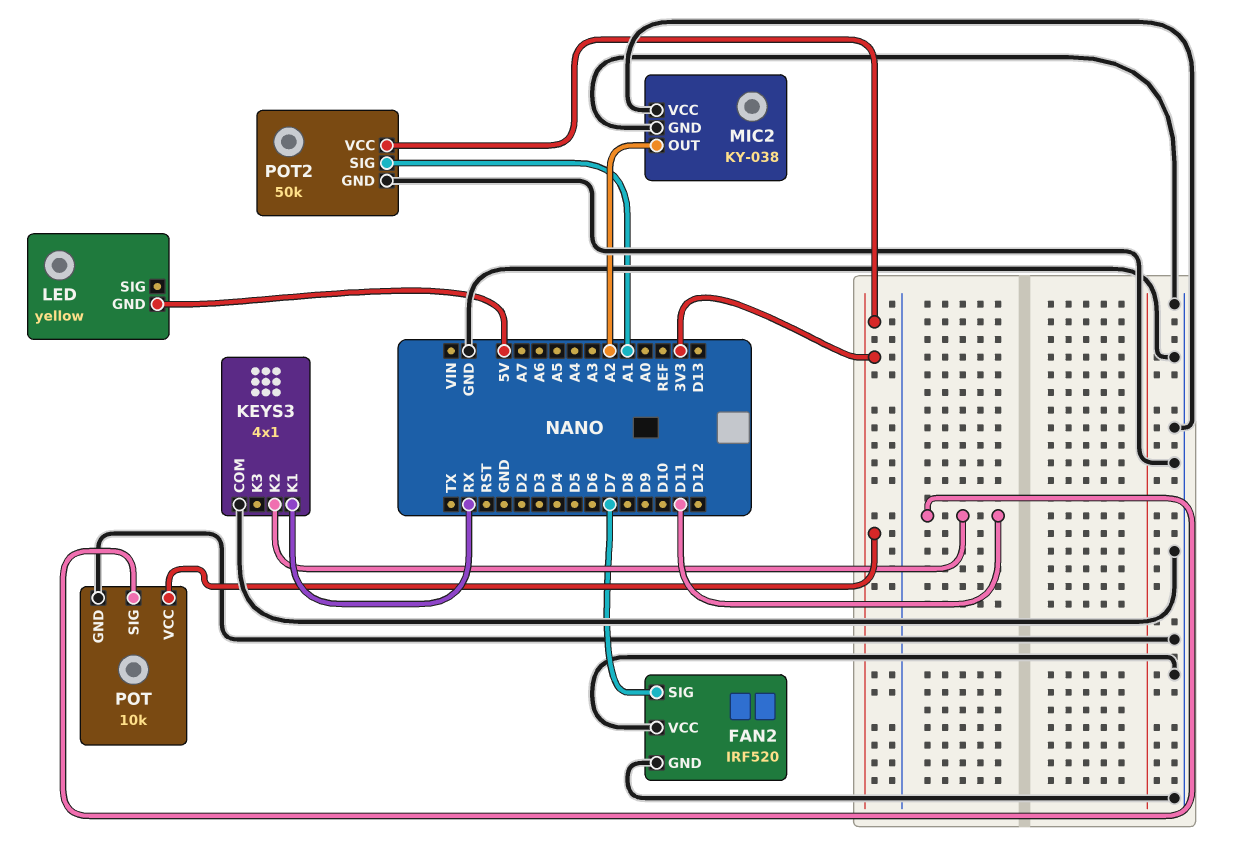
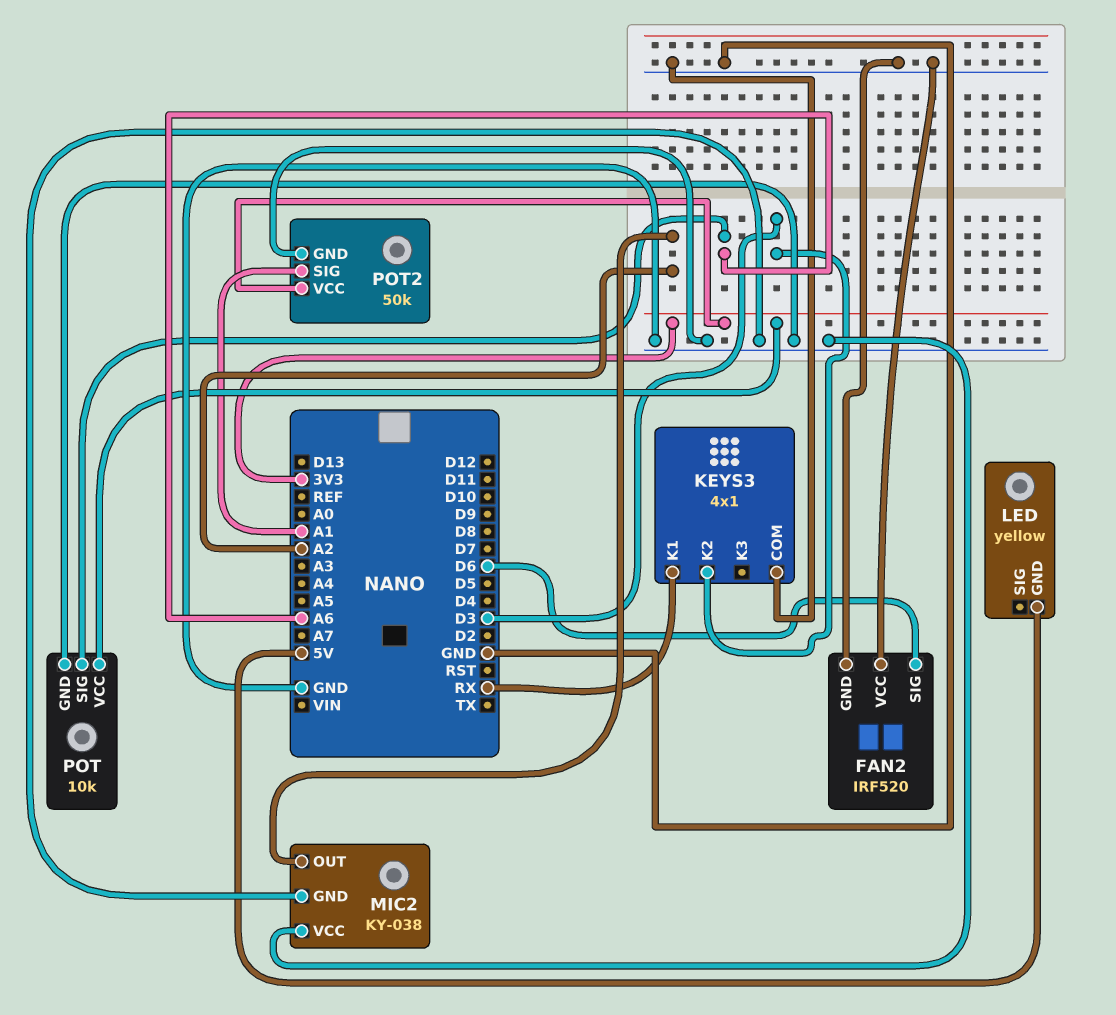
FAN2 pin SIG: D7 -> D6
KEYS3 pin K2: D11 -> D3
POT pin SIG: D11 -> A6

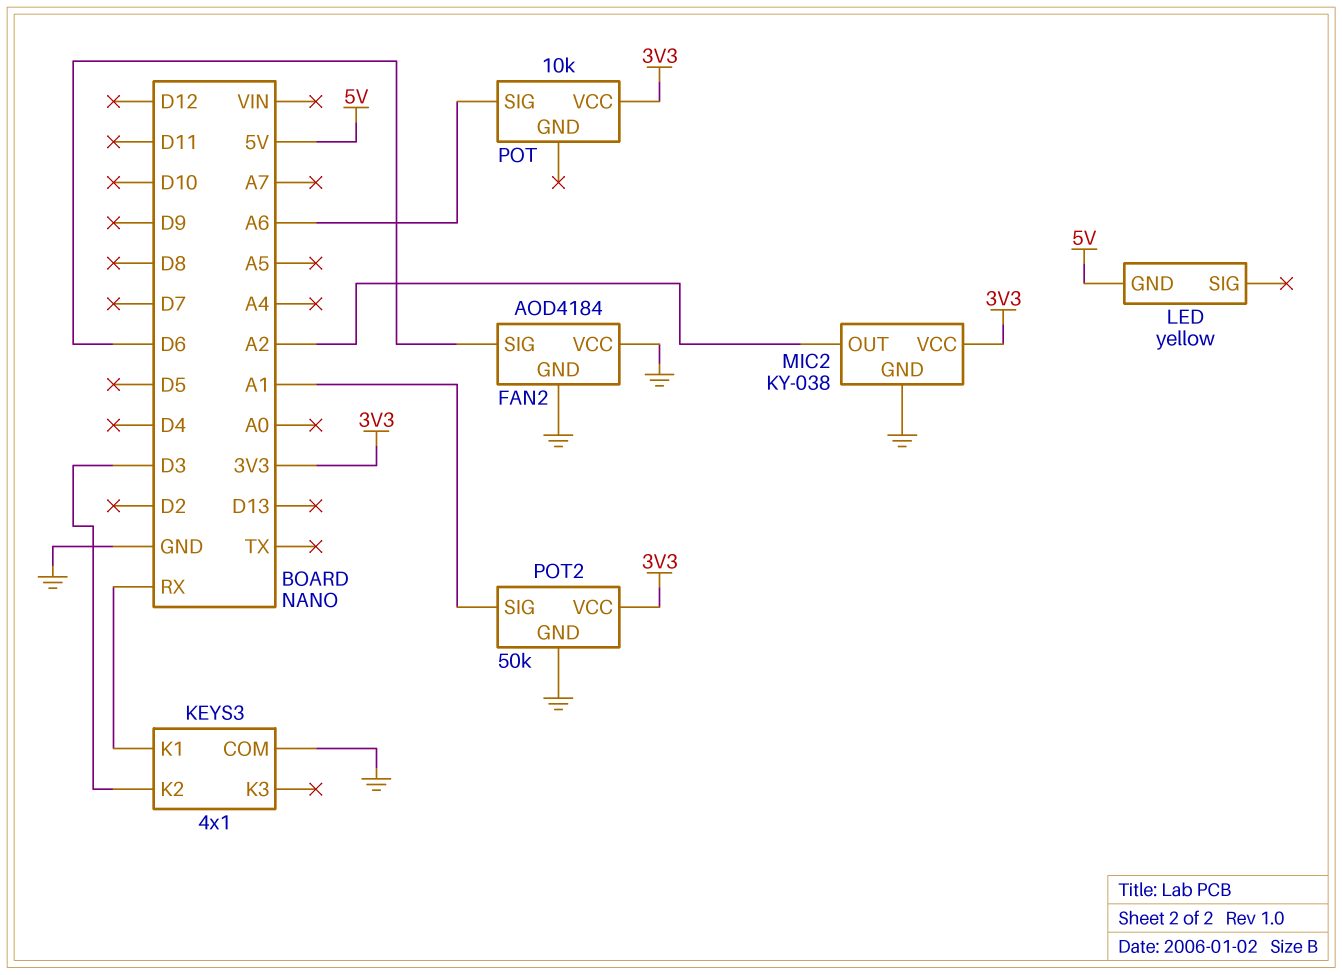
FAN2: IRF520 -> AOD4184
MIC2 pin VCC: GND -> 3V3
POT pin GND: GND -> none

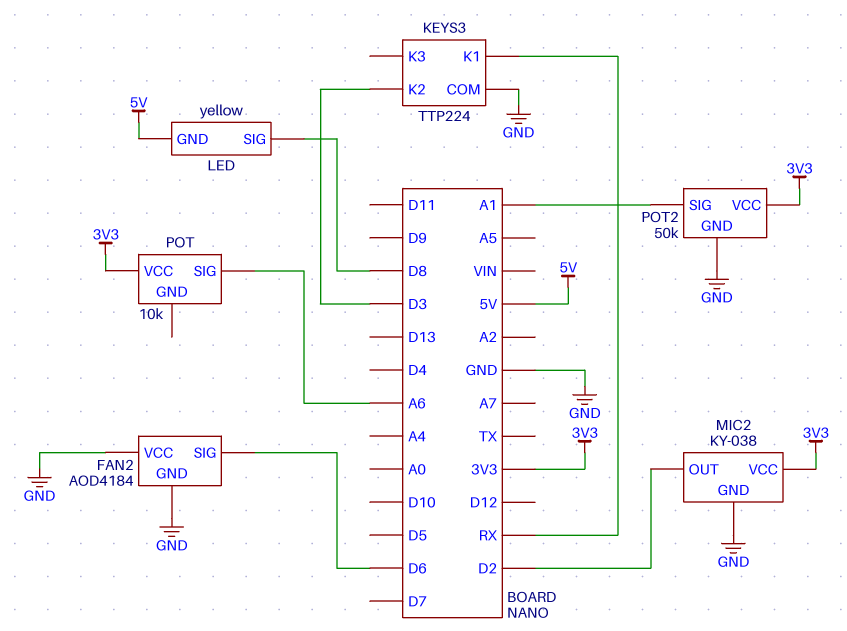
KEYS3: 4x1 -> TTP224
LED pin SIG: none -> D8
MIC2 pin OUT: A2 -> D2

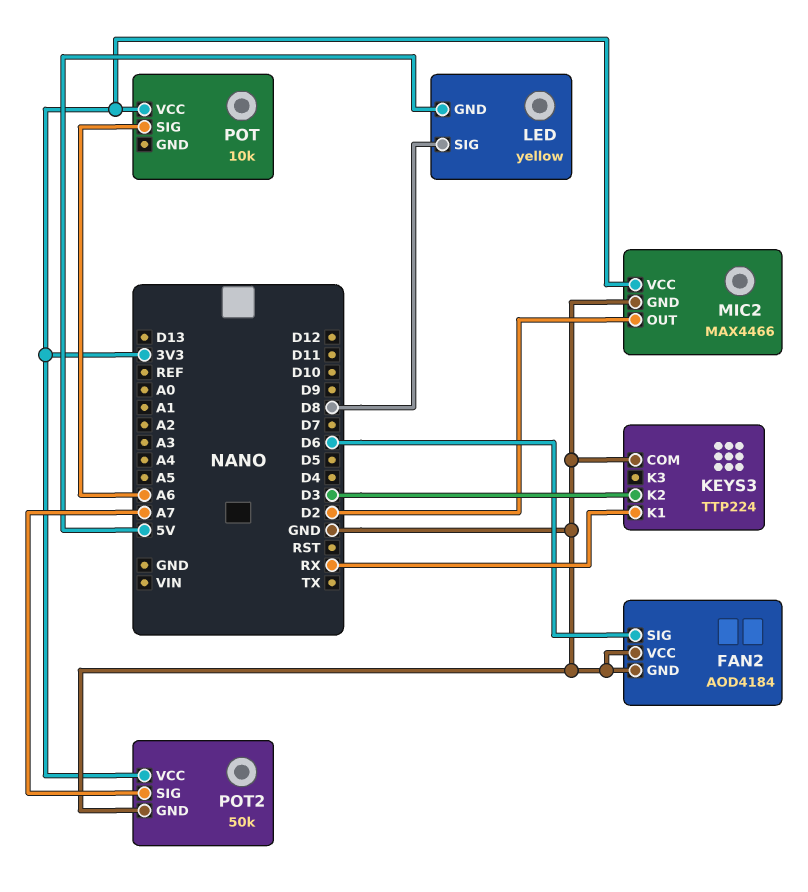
MIC2: KY-038 -> MAX4466
POT2 pin SIG: A1 -> A7

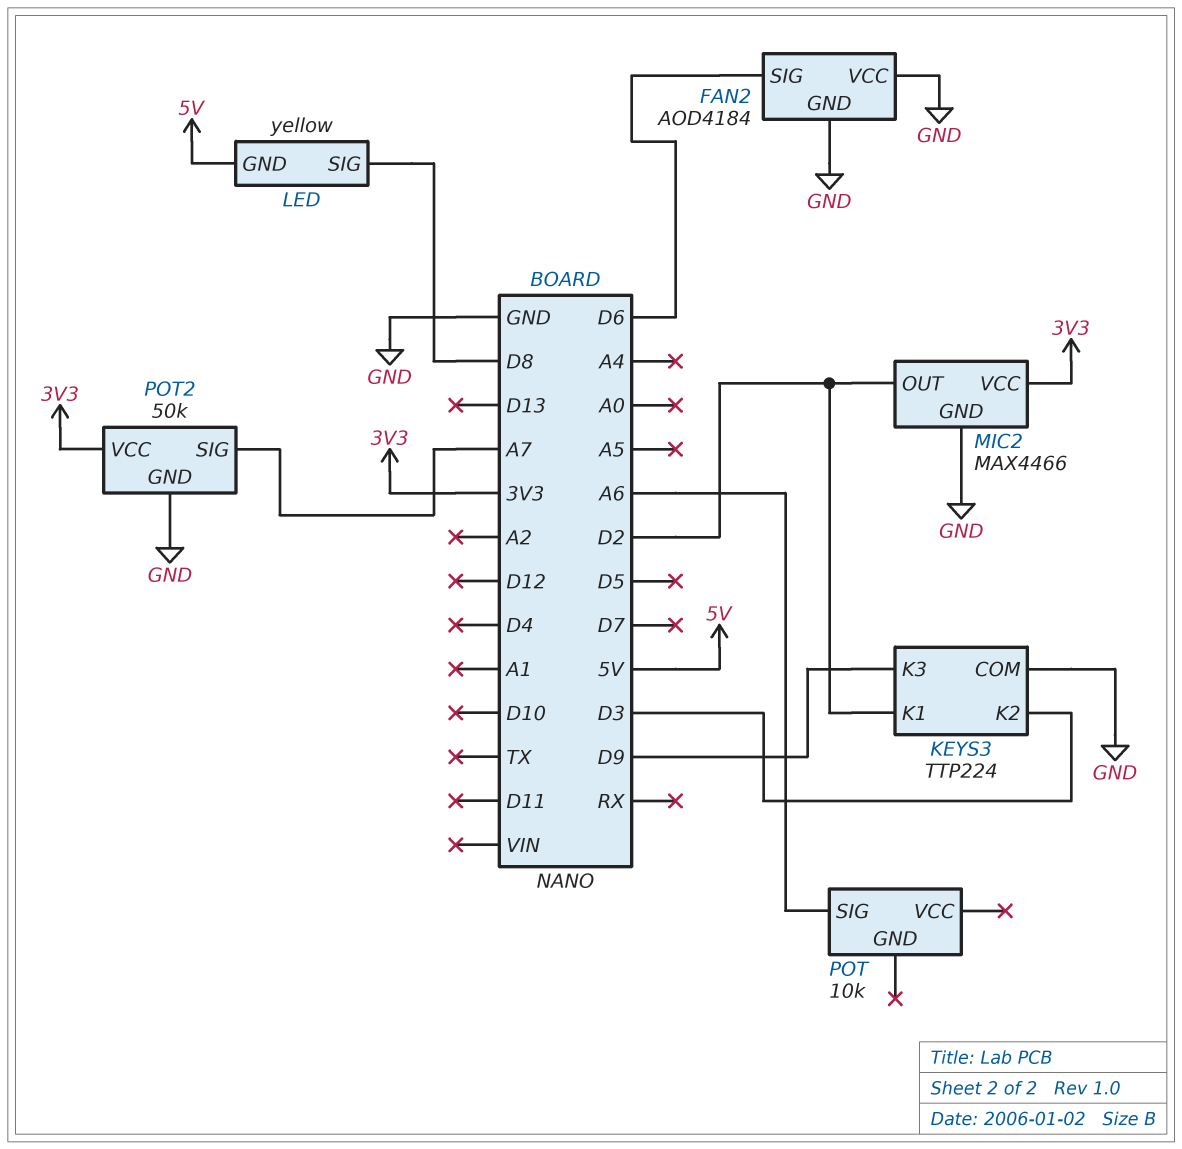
KEYS3 pin K1: RX -> D2
KEYS3 pin K3: none -> D9
POT pin VCC: 3V3 -> none

